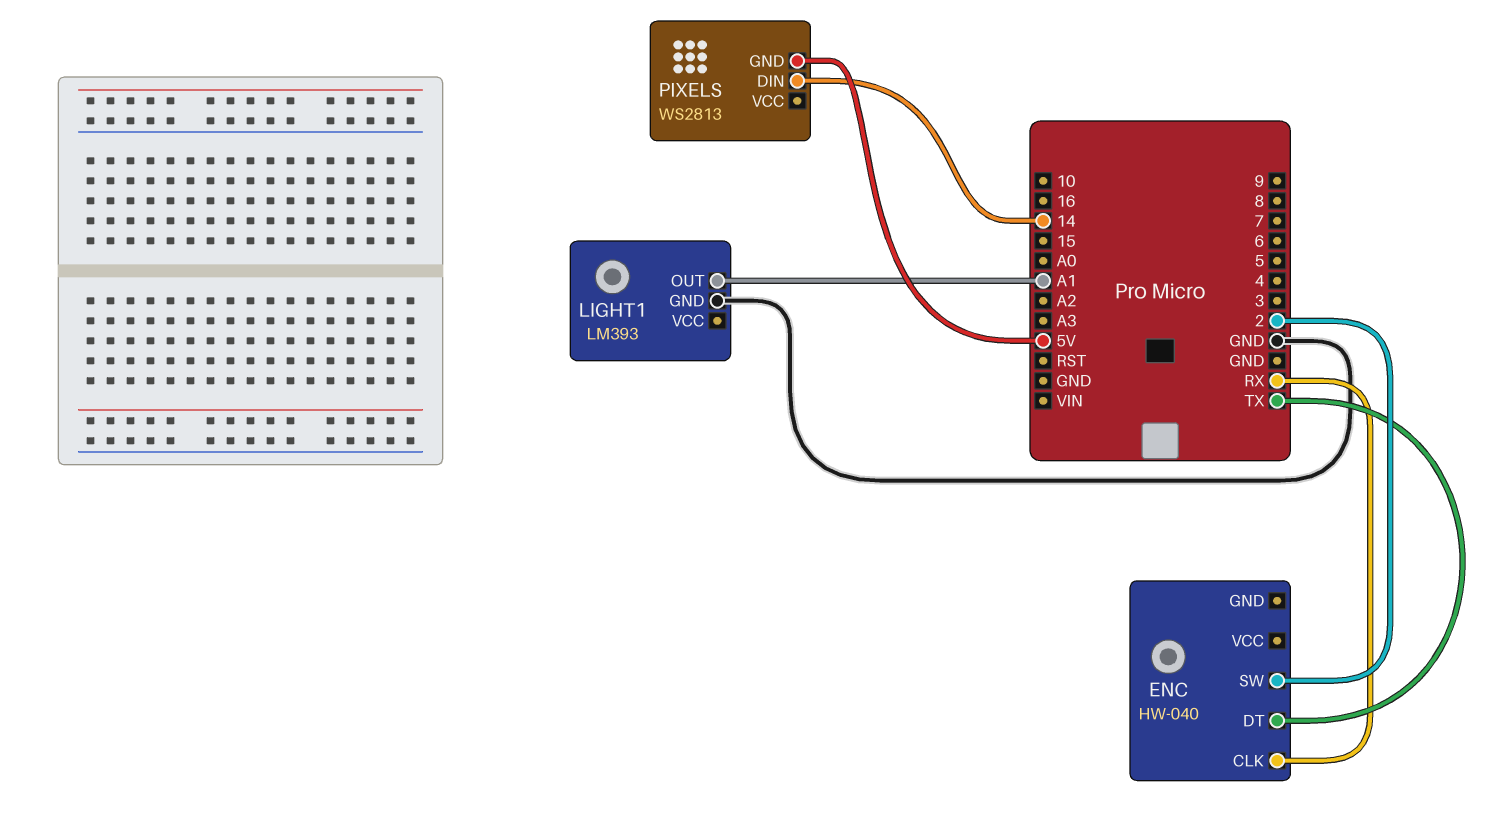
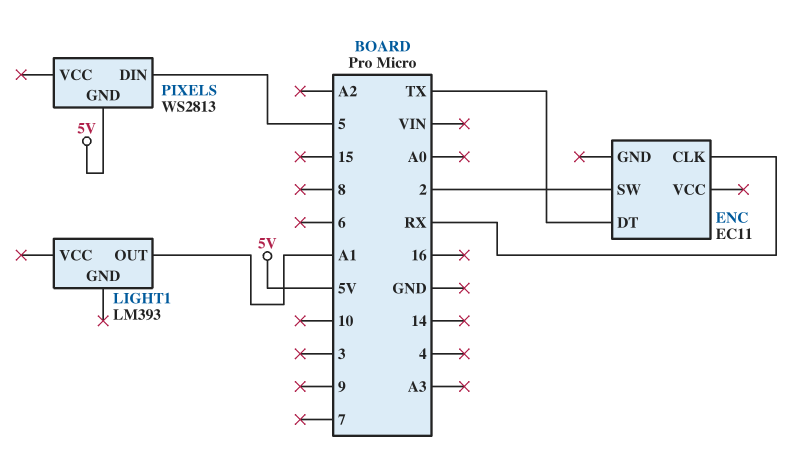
ENC: HW-040 -> EC11
LIGHT1 pin GND: GND -> none
PIXELS pin DIN: 14 -> 5

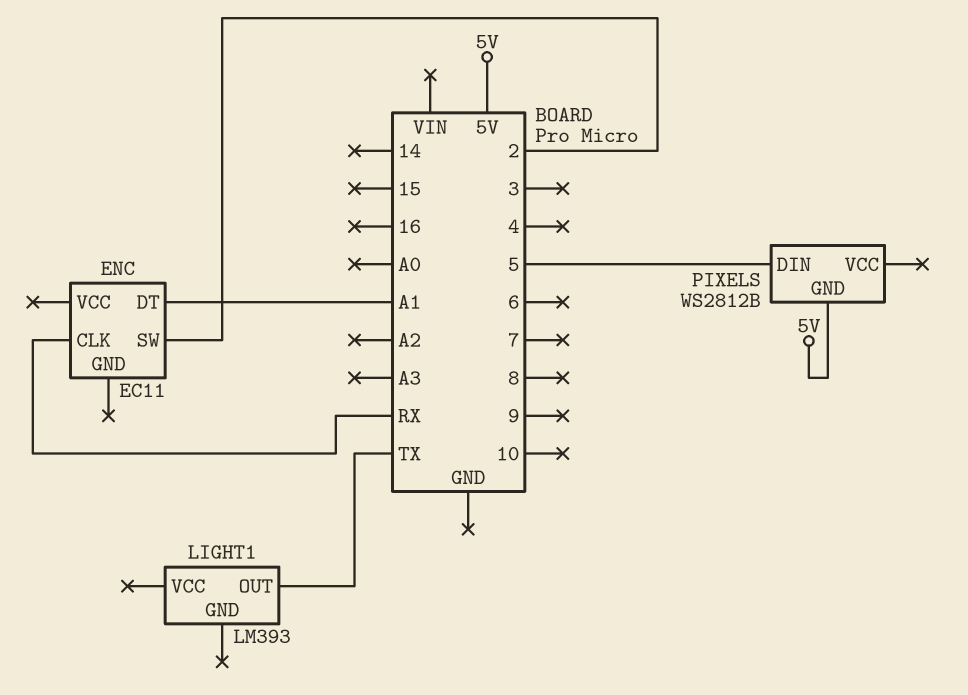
ENC pin DT: TX -> A1
LIGHT1 pin OUT: A1 -> TX
PIXELS: WS2813 -> WS2812B

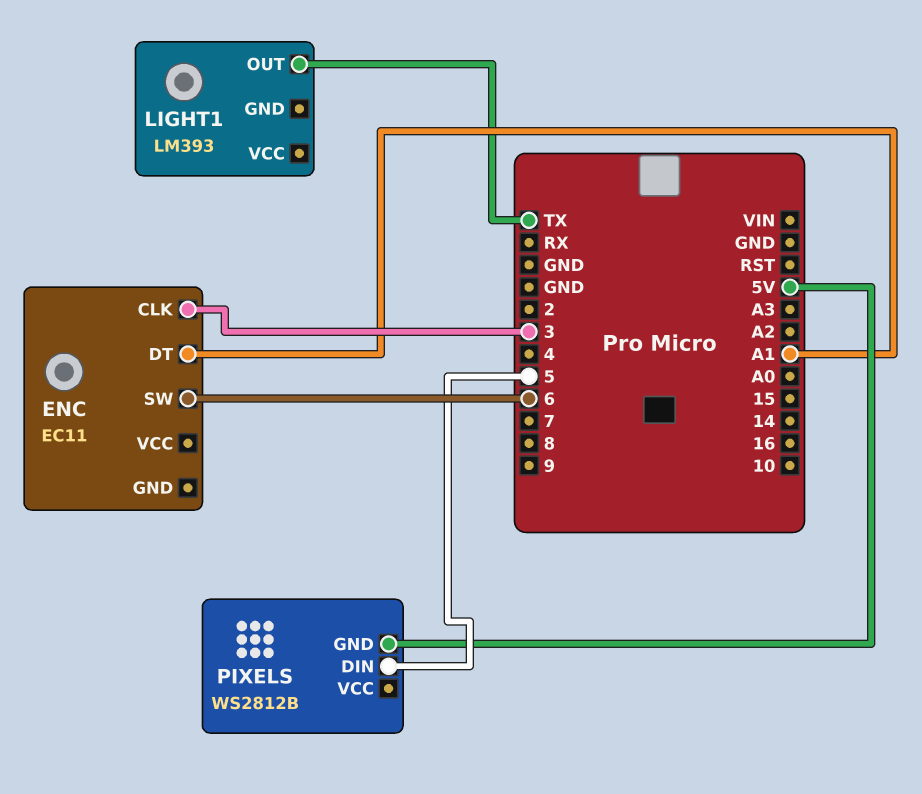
ENC pin CLK: RX -> 3
ENC pin SW: 2 -> 6

